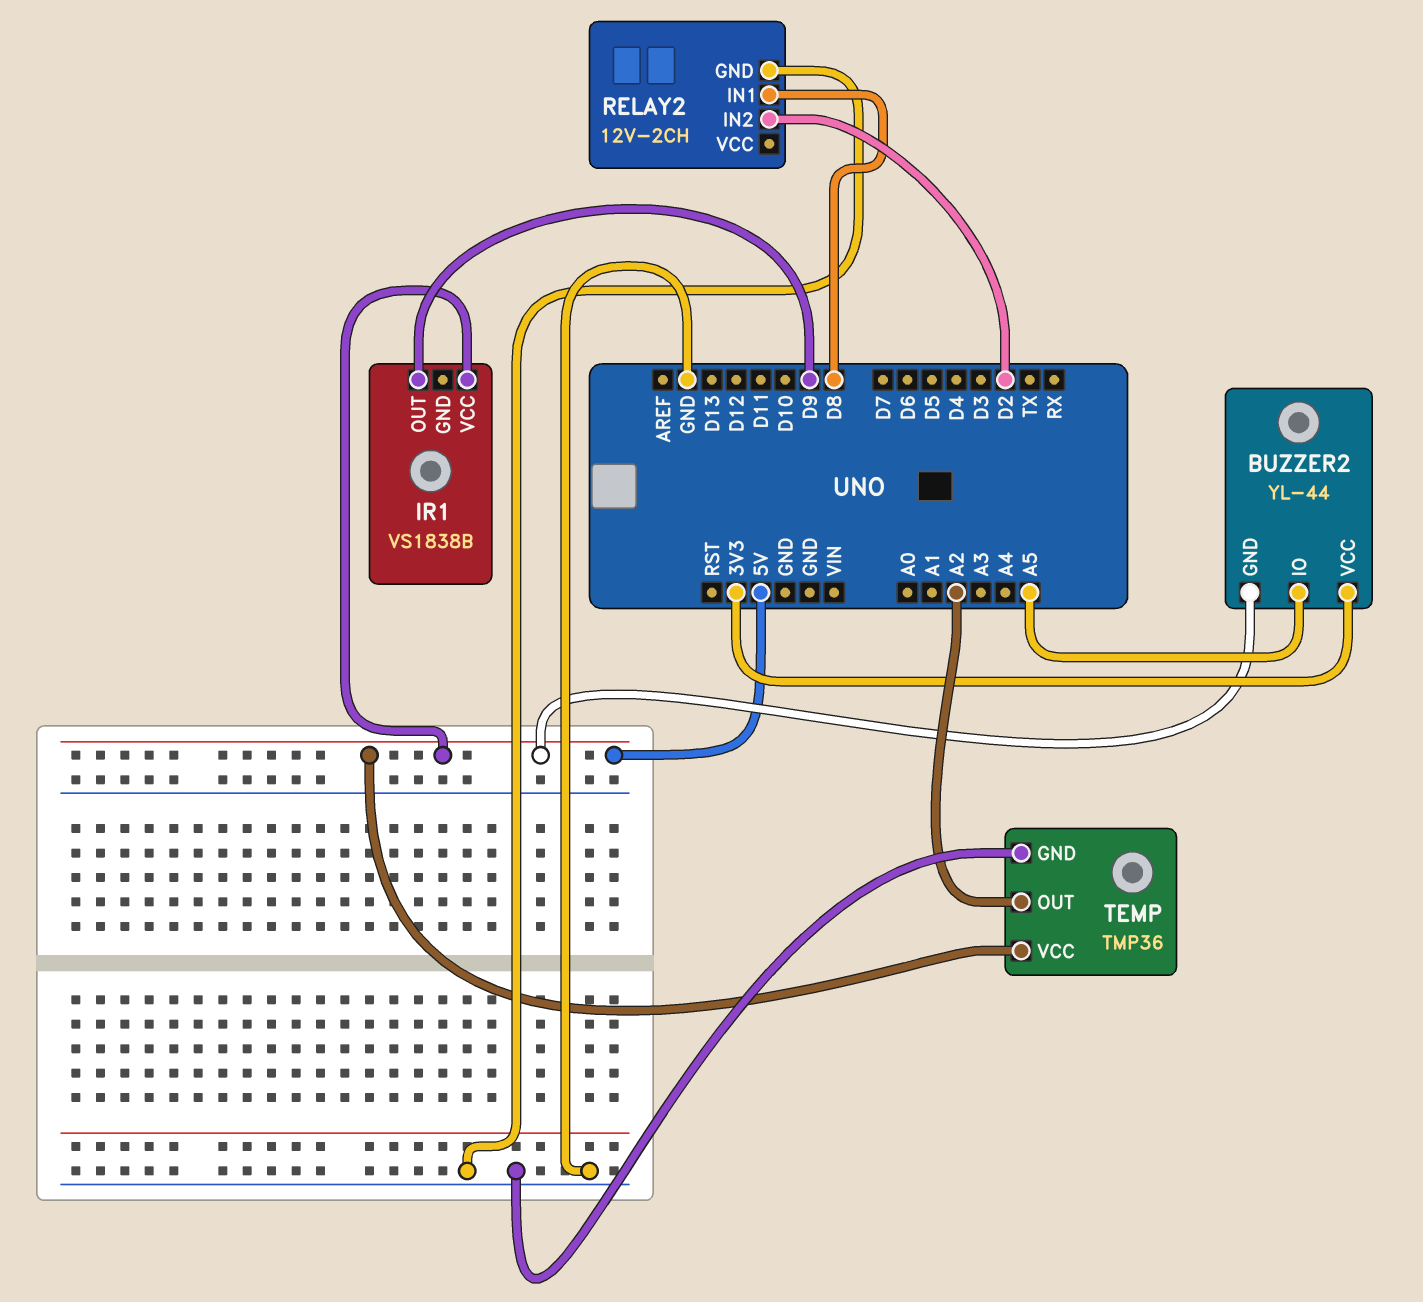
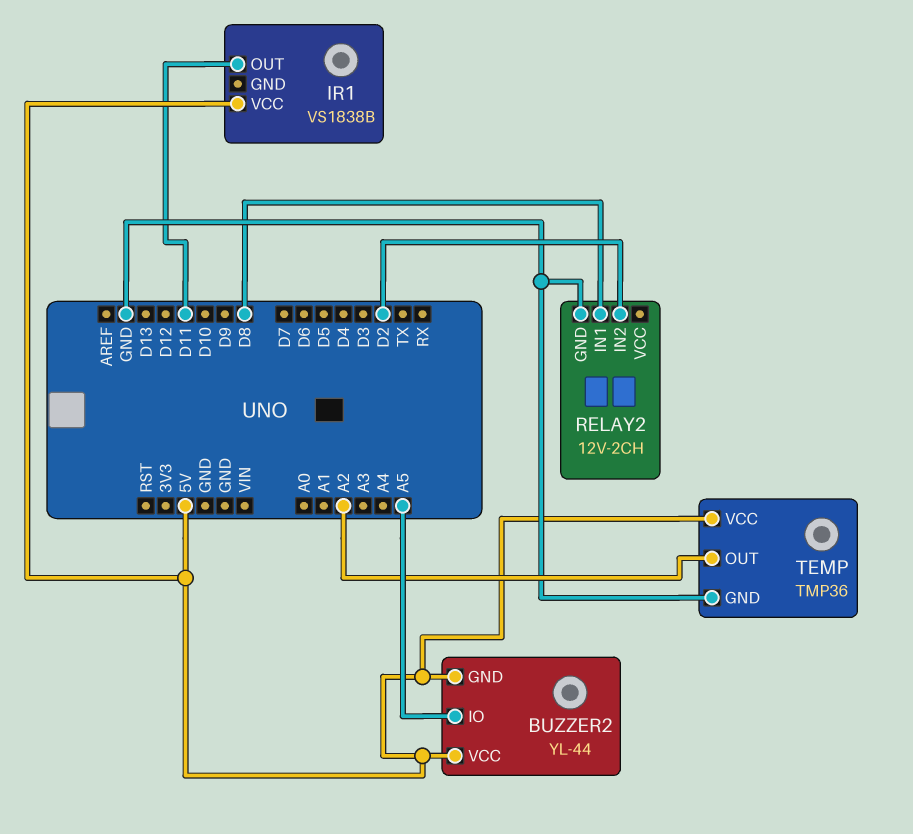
BUZZER2 pin VCC: 3V3 -> 5V
IR1 pin OUT: D9 -> D11

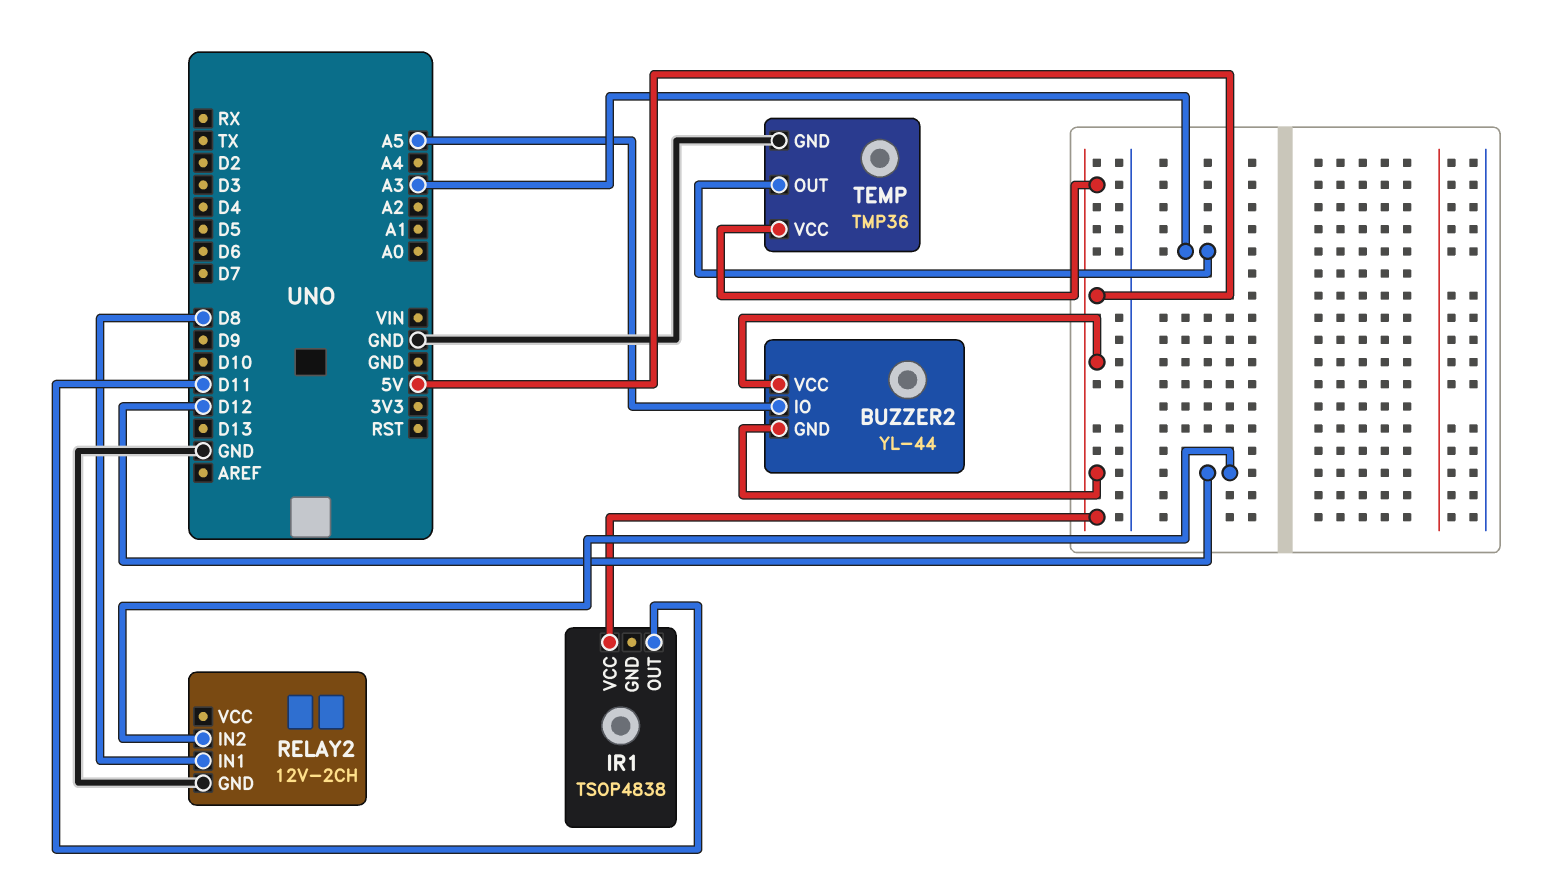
IR1: VS1838B -> TSOP4838
RELAY2 pin IN2: D2 -> D12
TEMP pin OUT: A2 -> A3

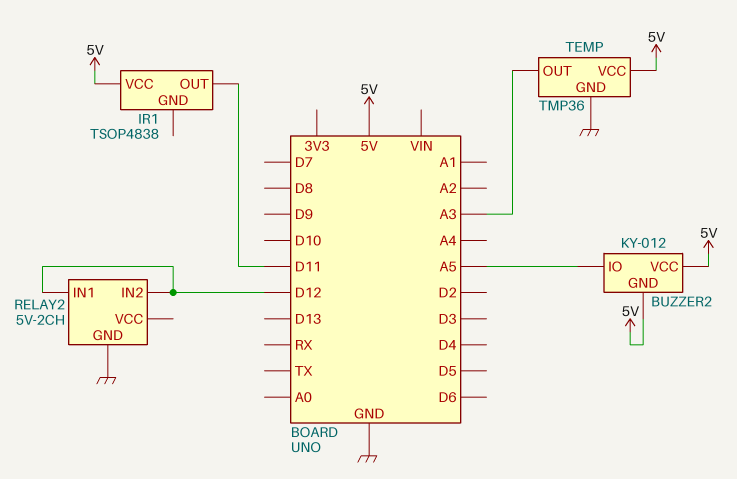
BUZZER2: YL-44 -> KY-012
RELAY2: 12V-2CH -> 5V-2CH
RELAY2 pin IN1: D8 -> D12

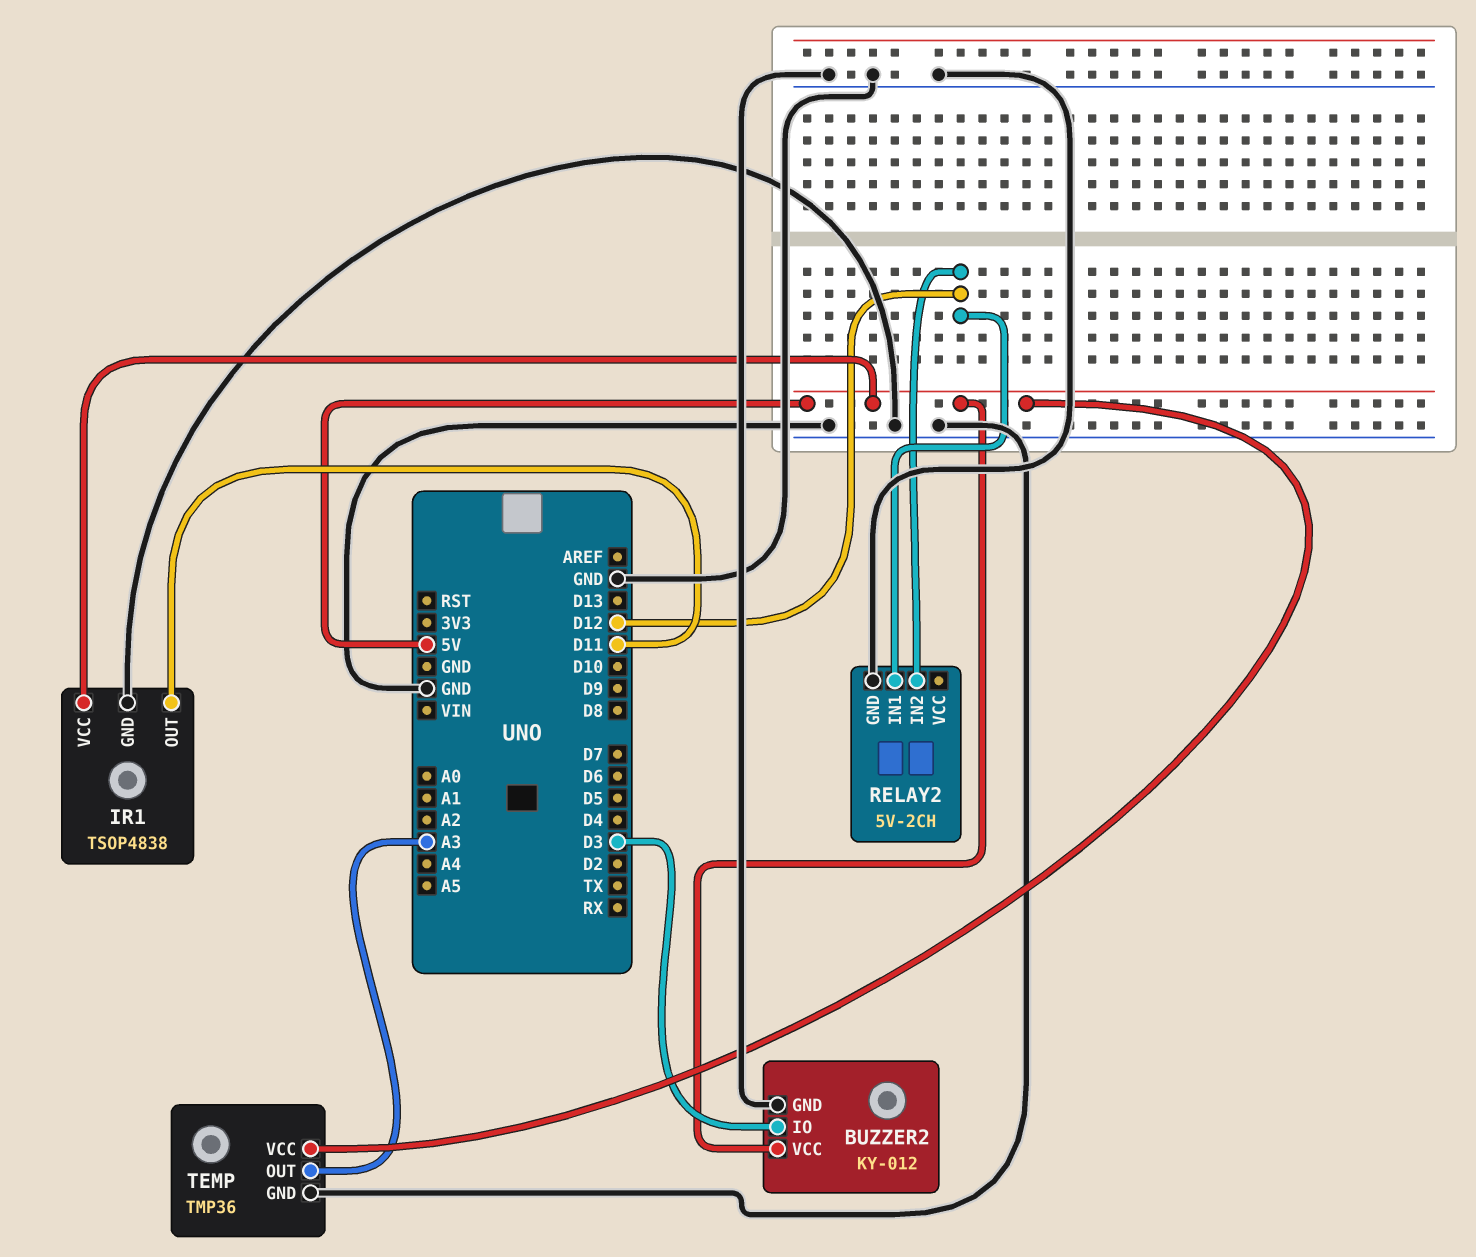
BUZZER2 pin GND: 5V -> GND
BUZZER2 pin IO: A5 -> D3
IR1 pin GND: none -> GND

